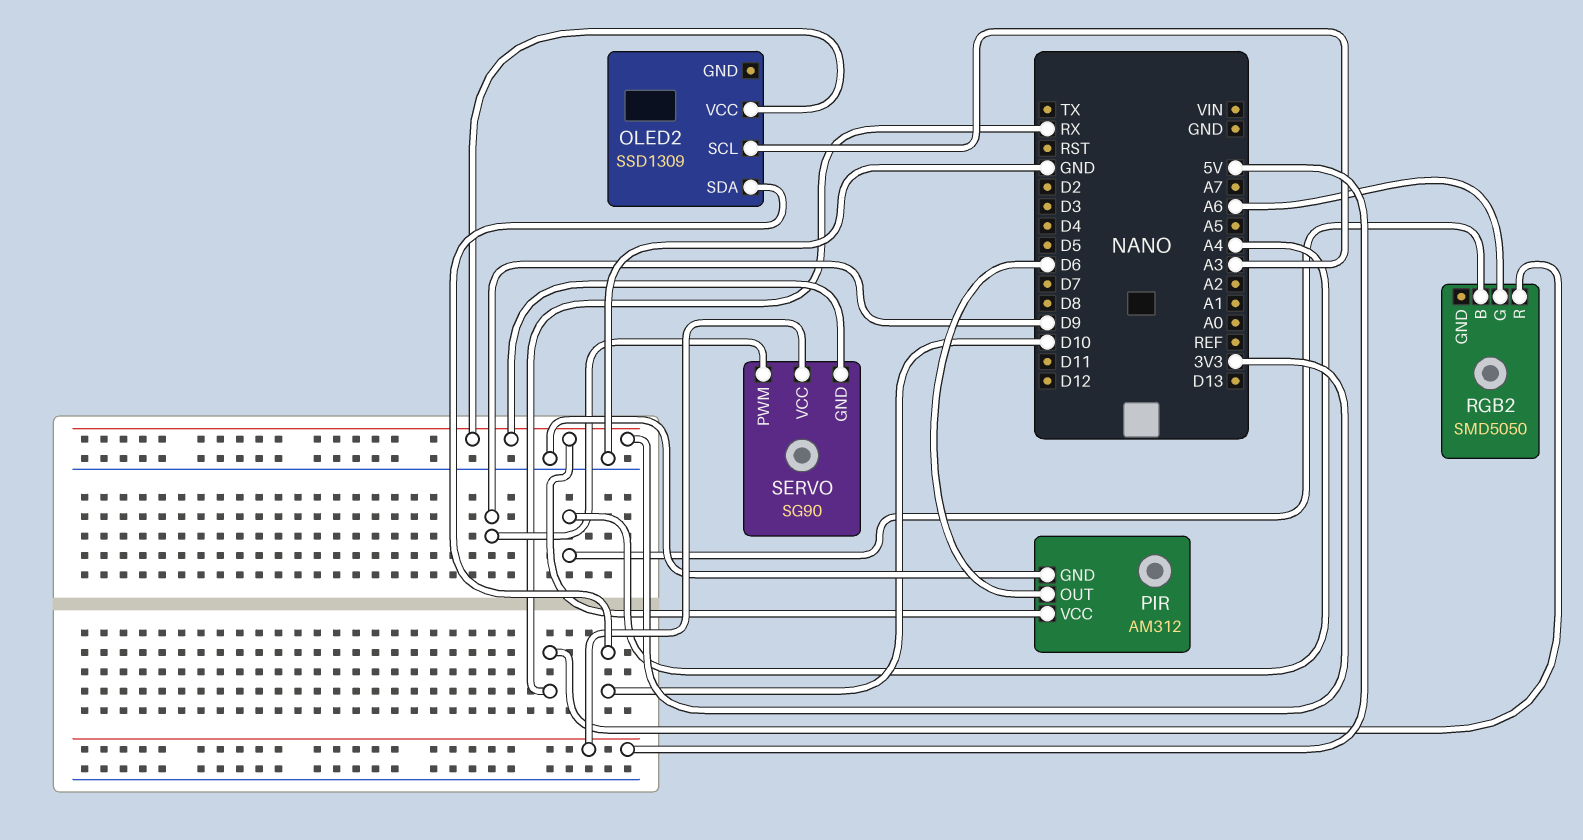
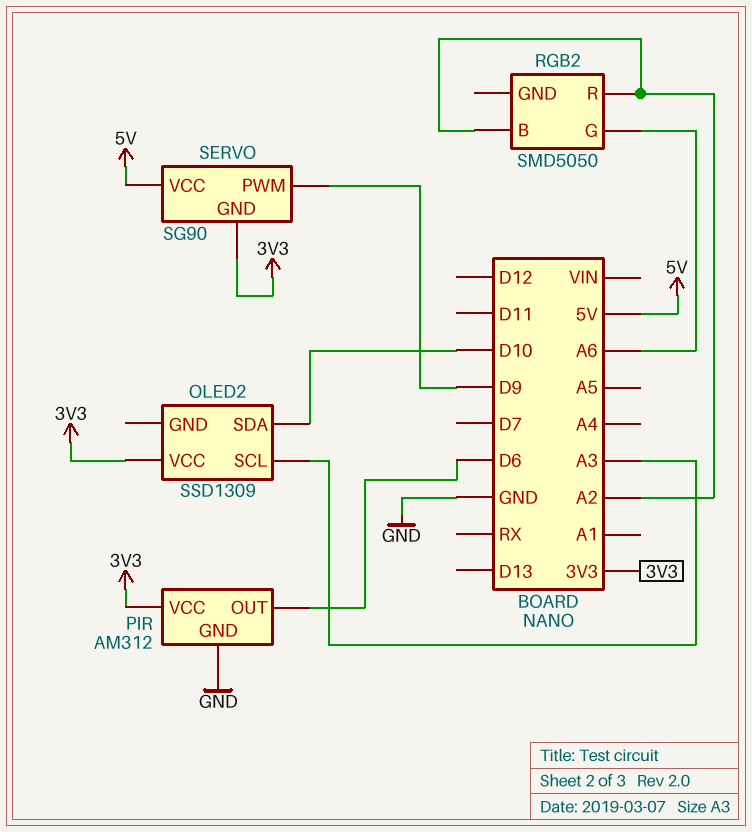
RGB2 pin B: A4 -> A2
RGB2 pin R: RX -> A2

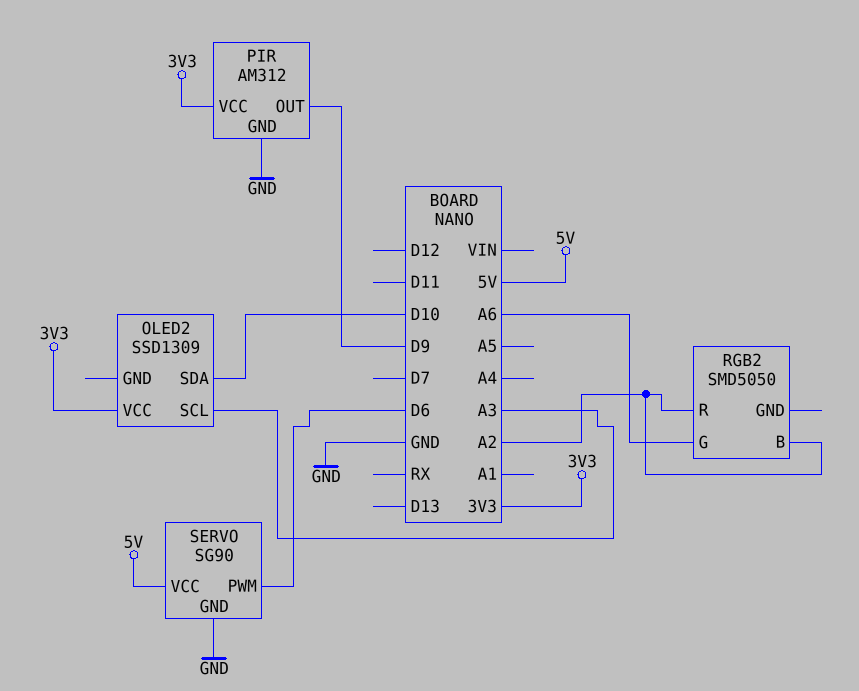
PIR pin OUT: D6 -> D9
SERVO pin GND: 3V3 -> GND
SERVO pin PWM: D9 -> D6

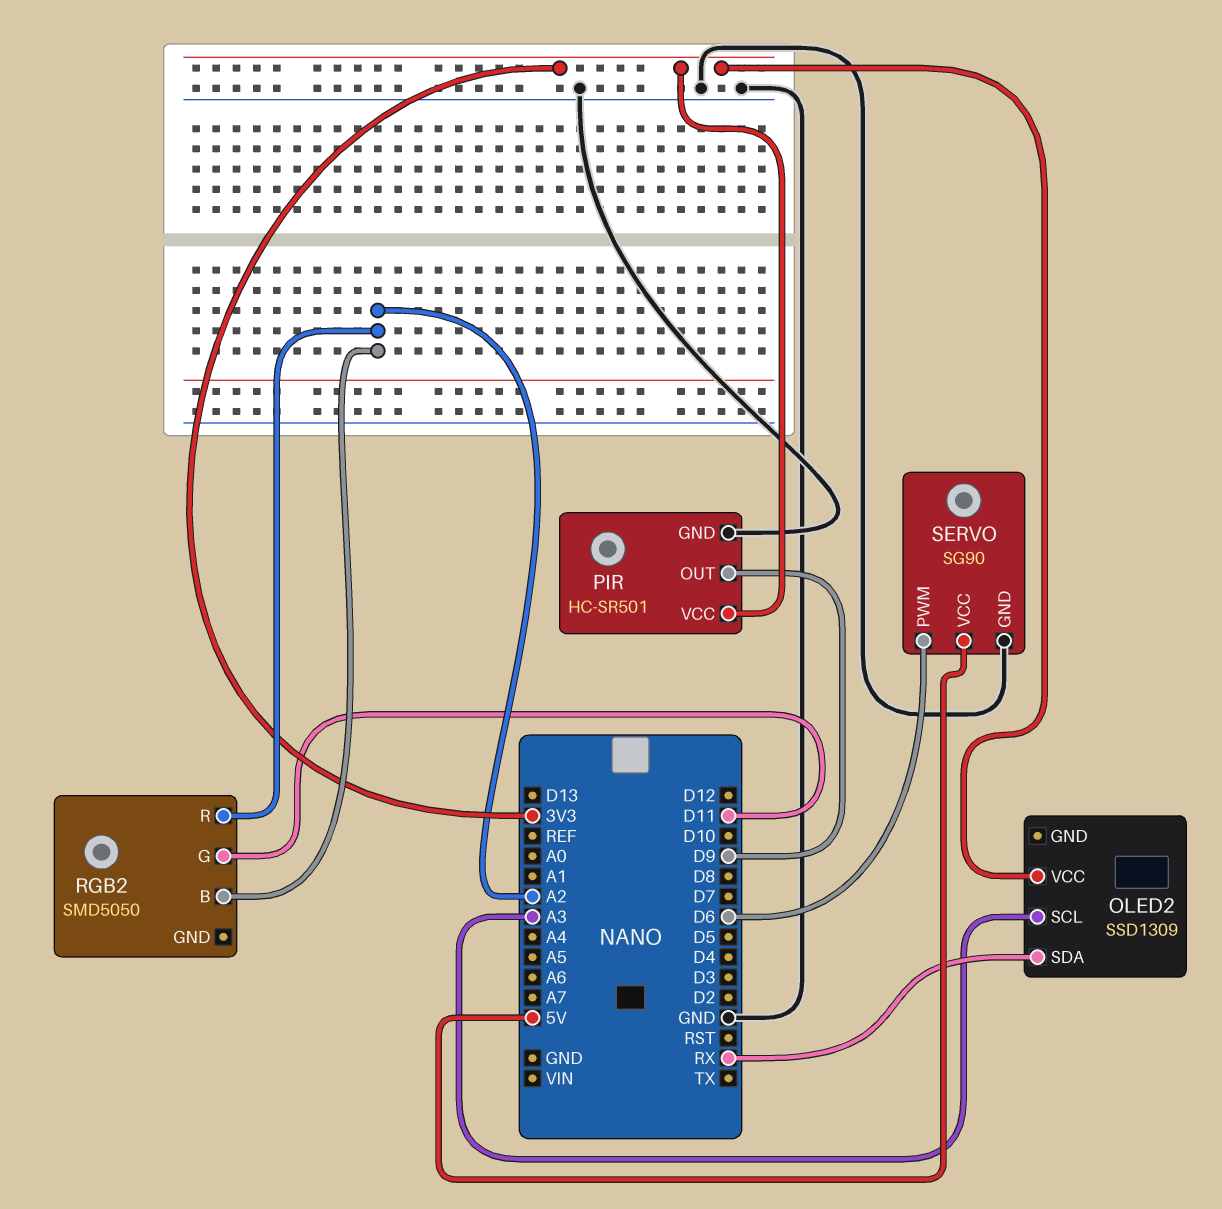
OLED2 pin SDA: D10 -> RX
PIR: AM312 -> HC-SR501
RGB2 pin G: A6 -> D11

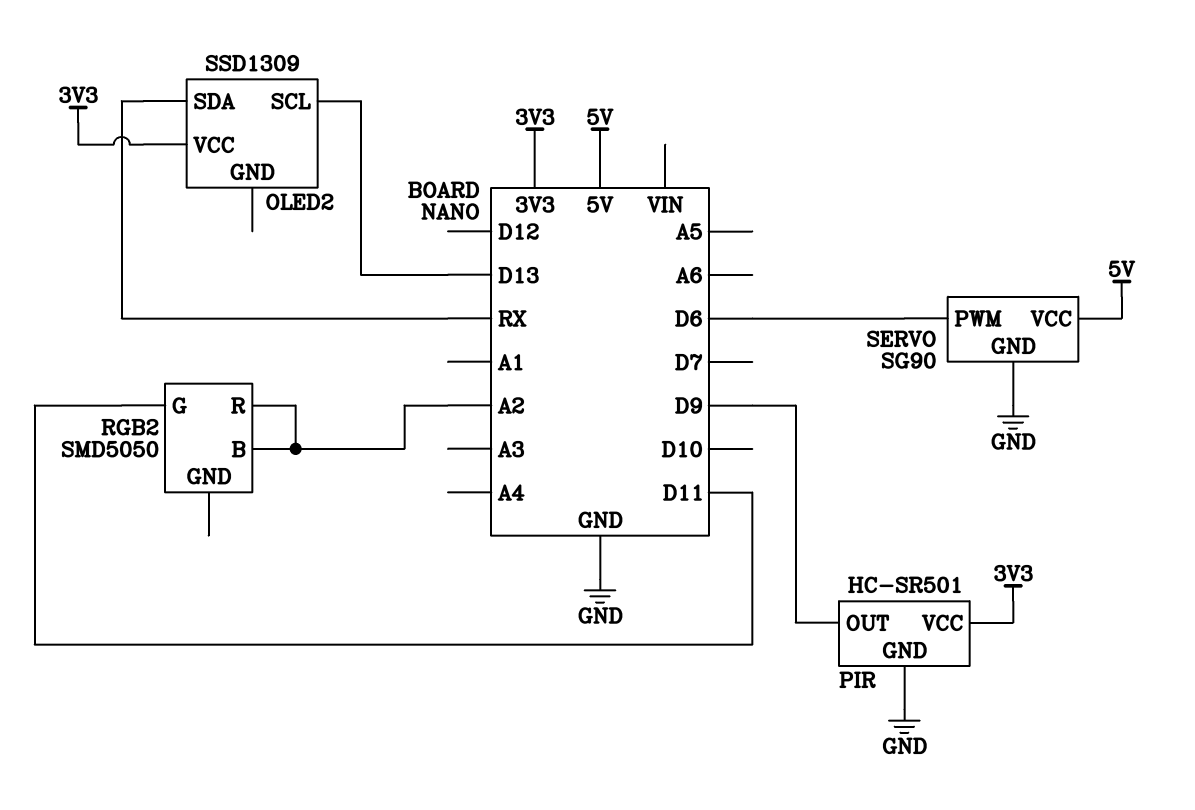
OLED2 pin SCL: A3 -> D13

